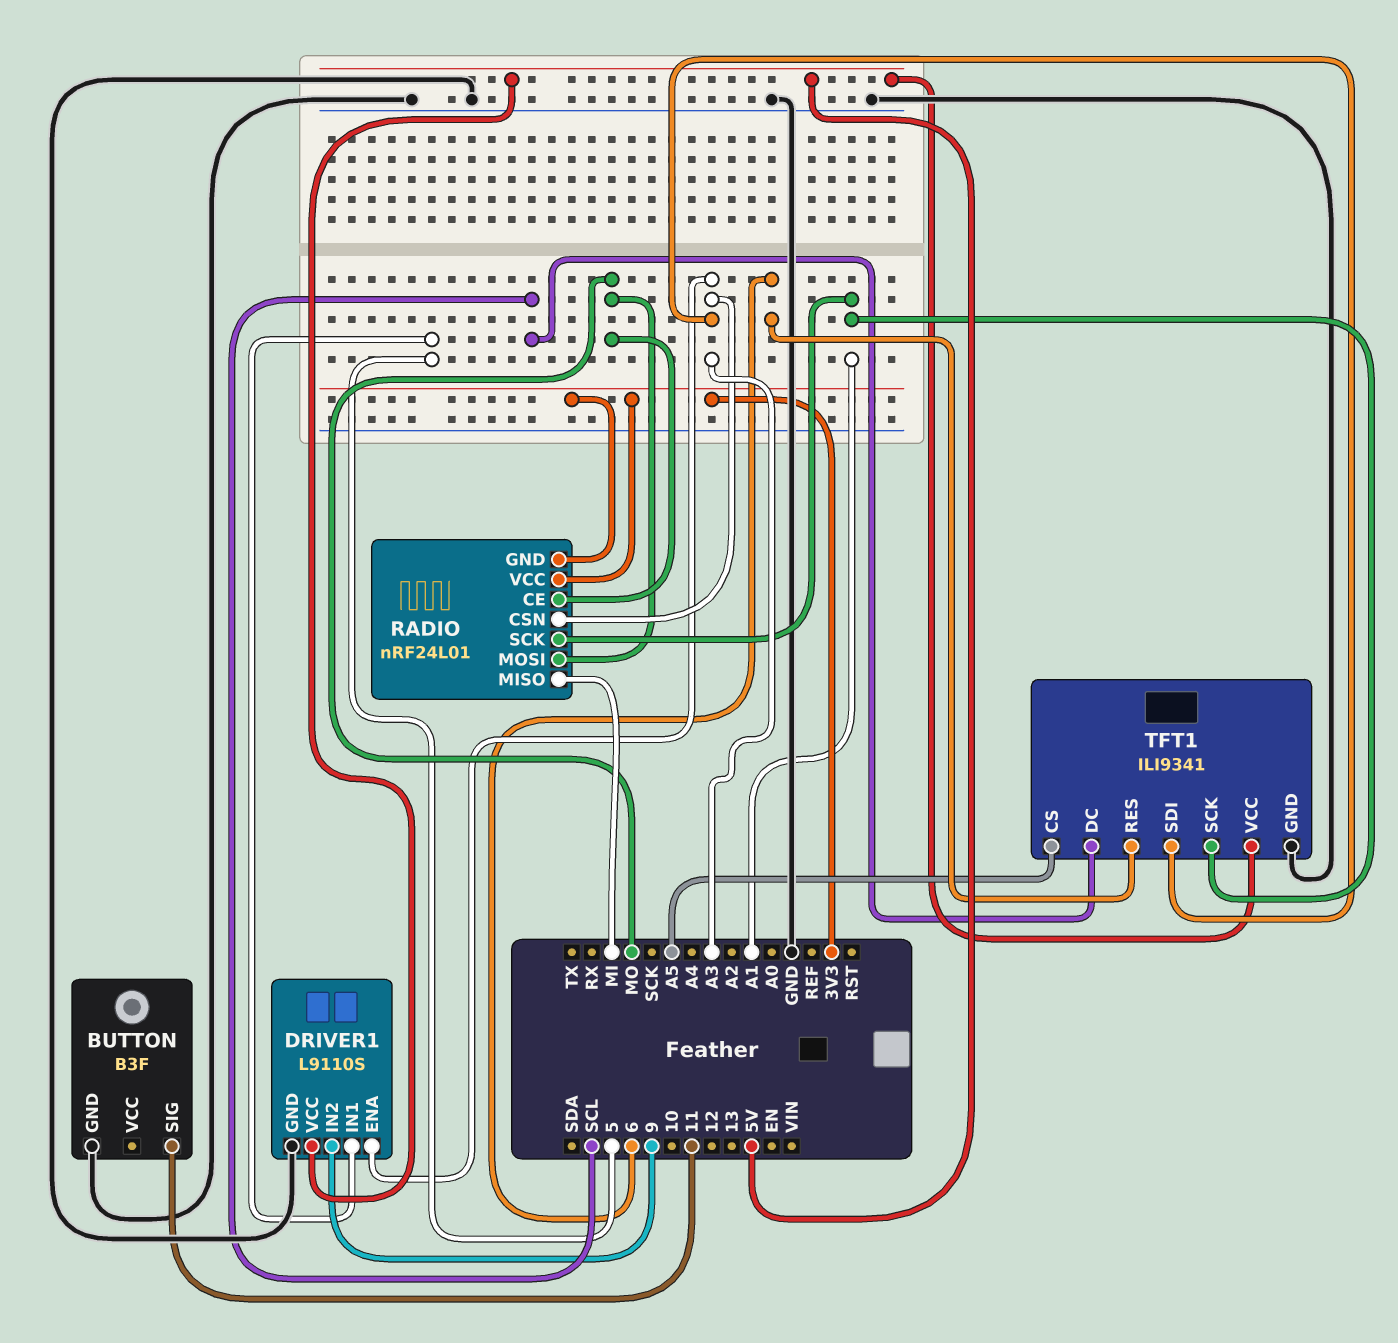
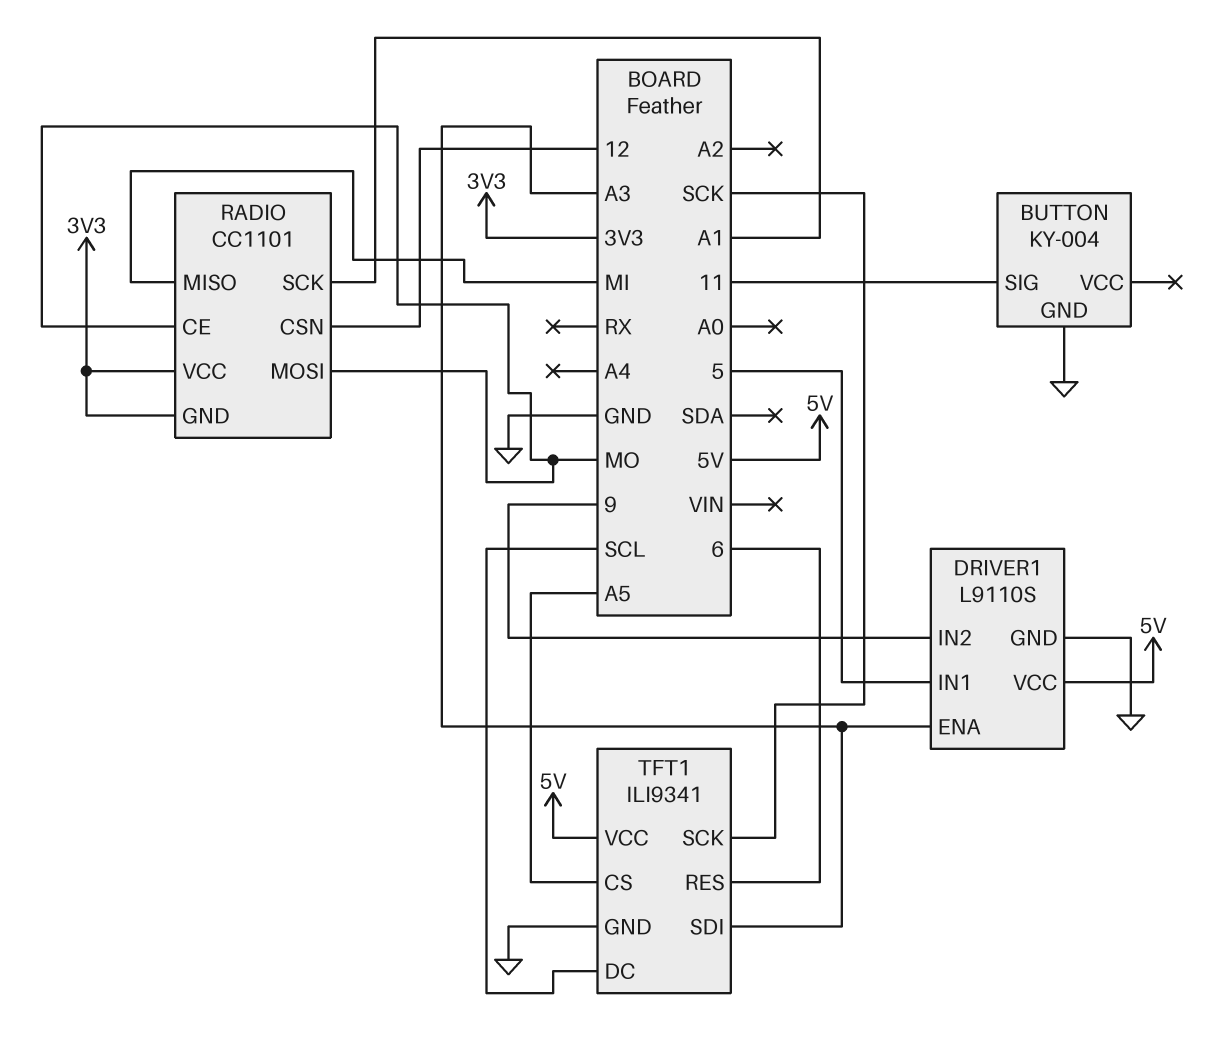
BUTTON: B3F -> KY-004
RADIO: nRF24L01 -> CC1101
RADIO pin CSN: A3 -> 12
TFT1 pin SCK: A1 -> SCK

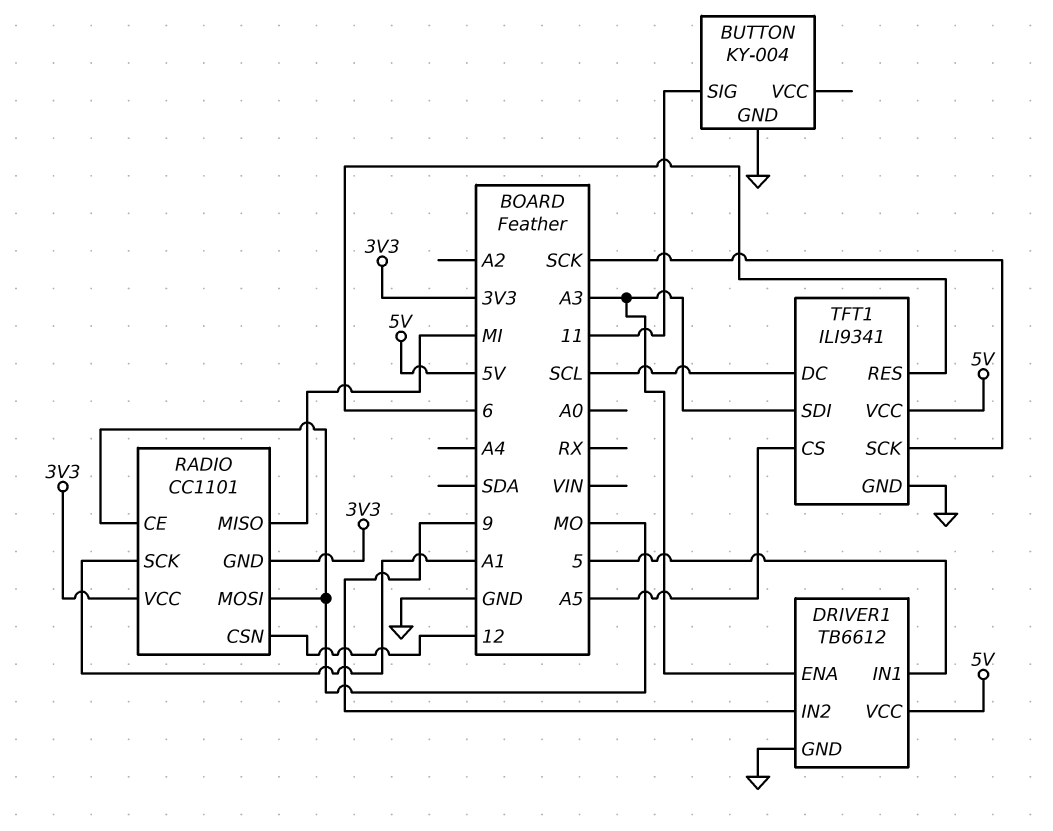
DRIVER1: L9110S -> TB6612

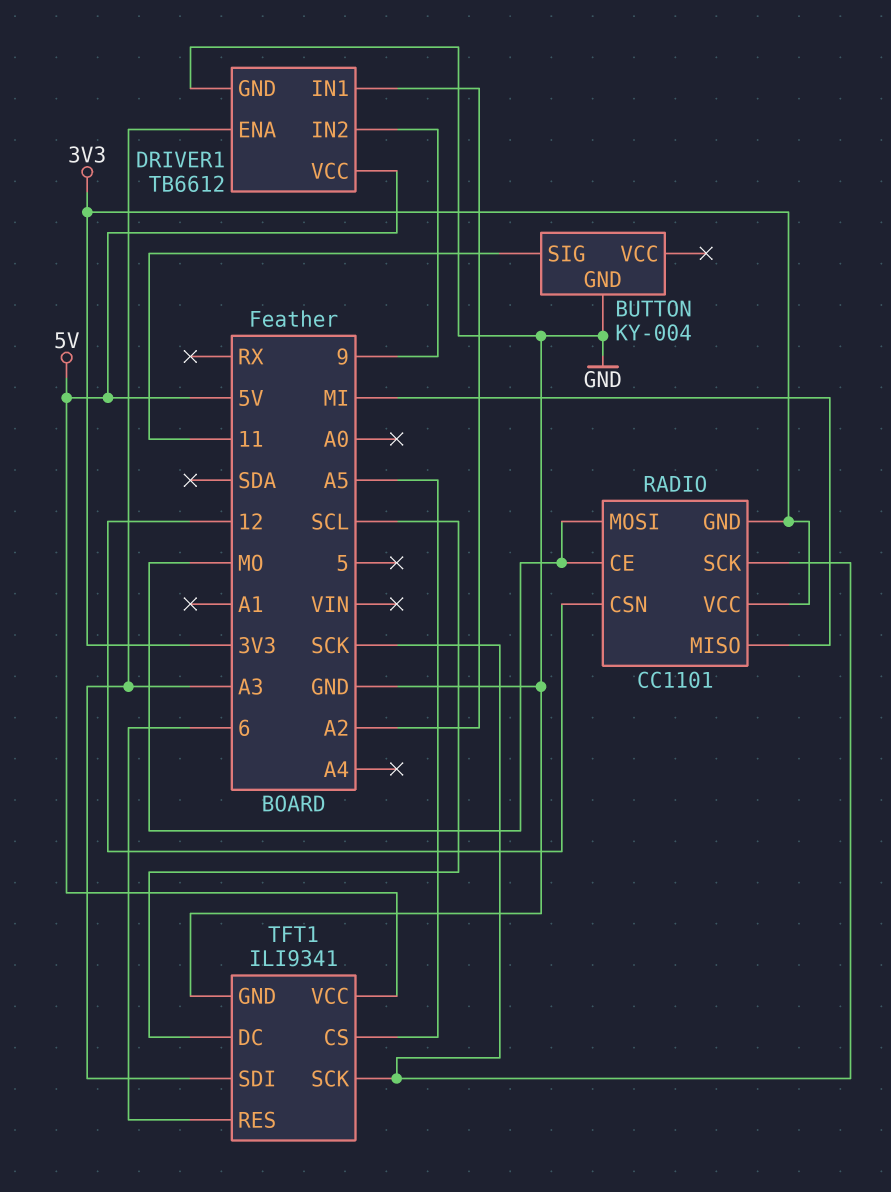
DRIVER1 pin IN1: 5 -> A2
RADIO pin SCK: A1 -> SCK

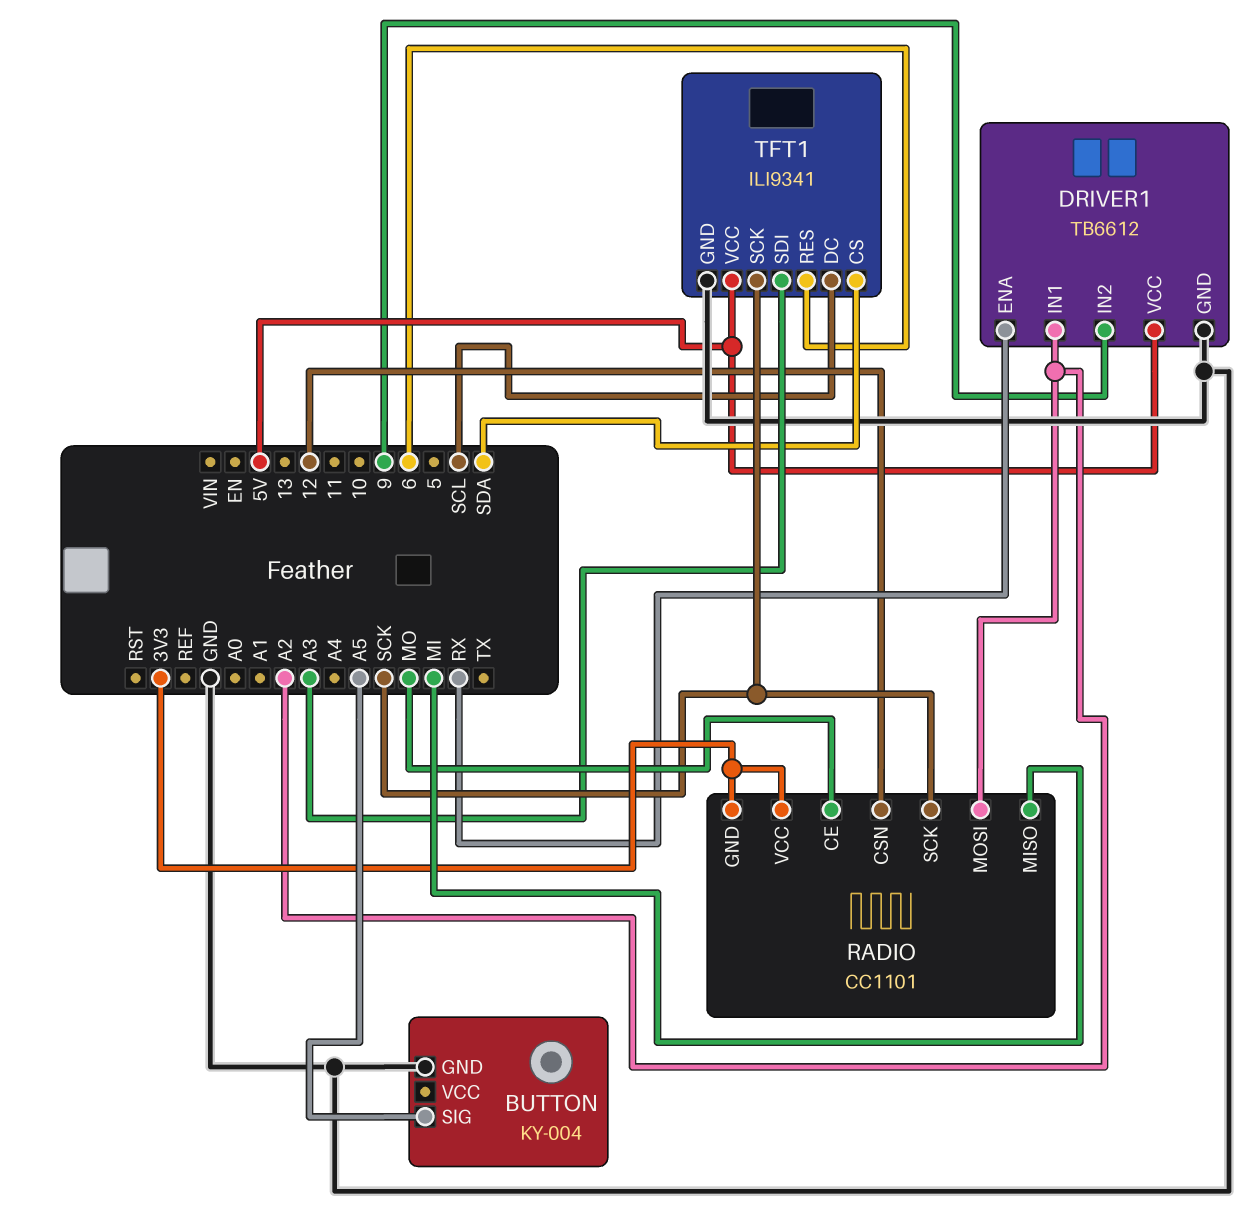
BUTTON pin SIG: 11 -> A5
DRIVER1 pin ENA: A3 -> RX
RADIO pin MOSI: MO -> A2
TFT1 pin CS: A5 -> SDA

